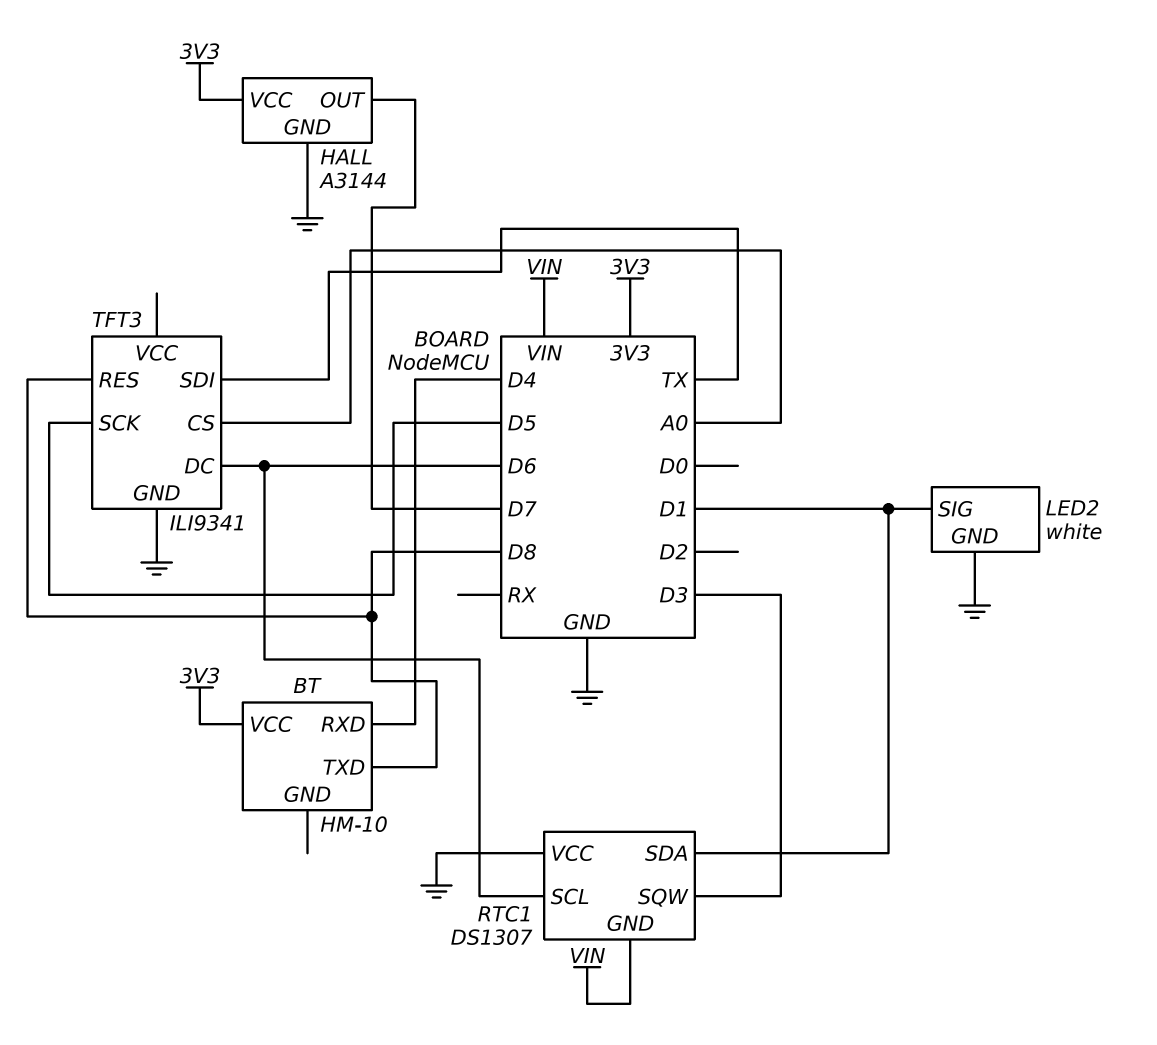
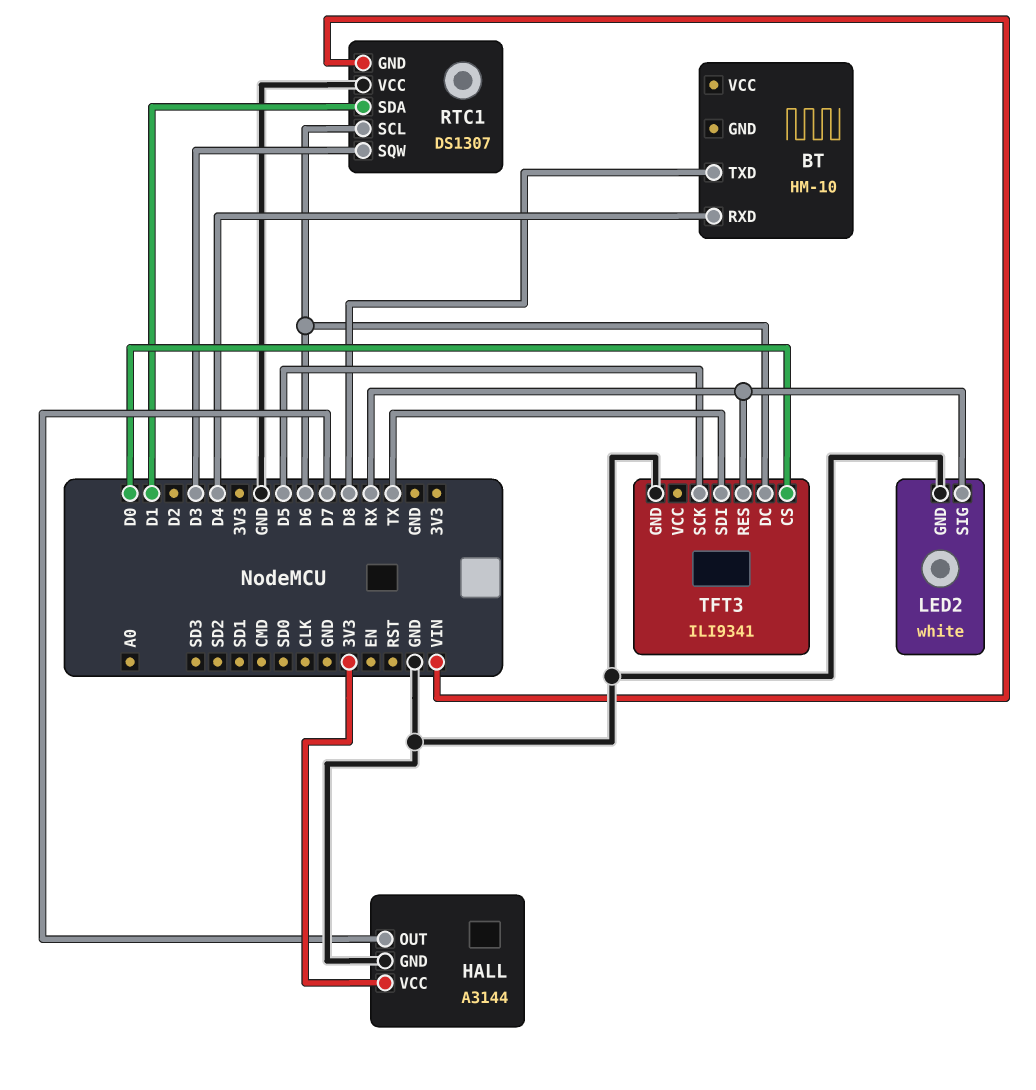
BT pin VCC: 3V3 -> none
LED2 pin SIG: D1 -> RX
TFT3 pin CS: A0 -> D0
TFT3 pin RES: D8 -> RX

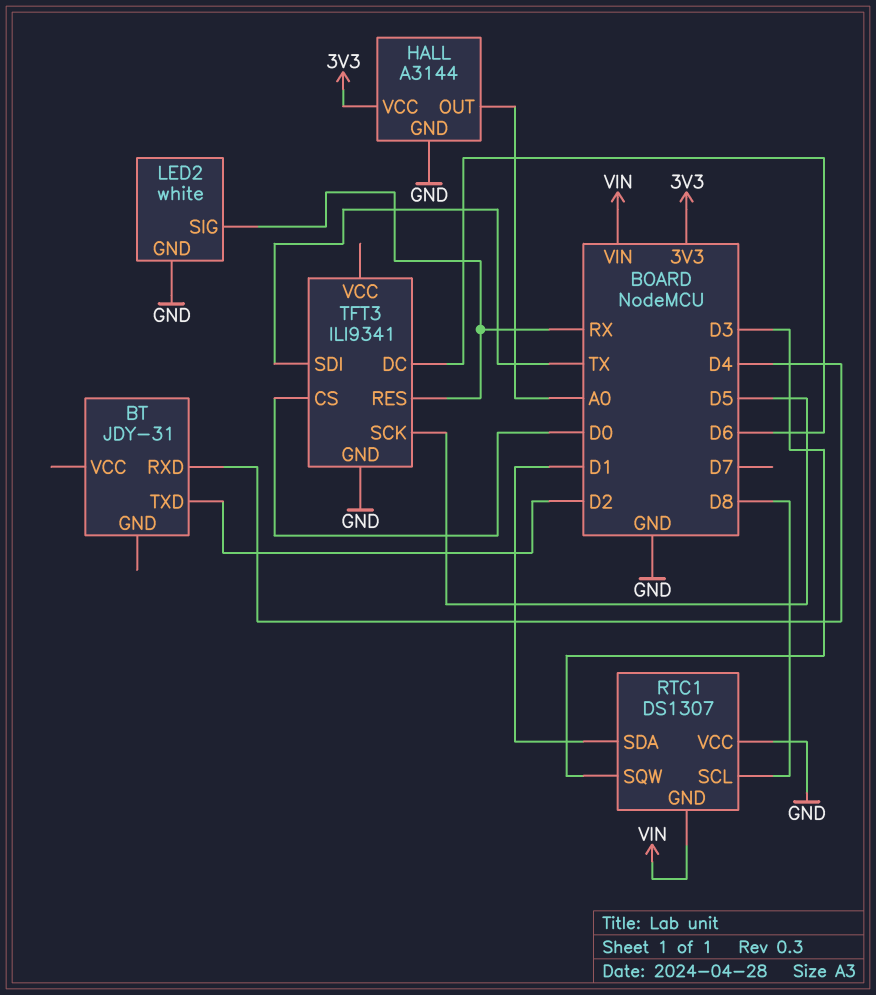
BT: HM-10 -> JDY-31
BT pin TXD: D8 -> D2
HALL pin OUT: D7 -> A0
RTC1 pin SCL: D6 -> D8

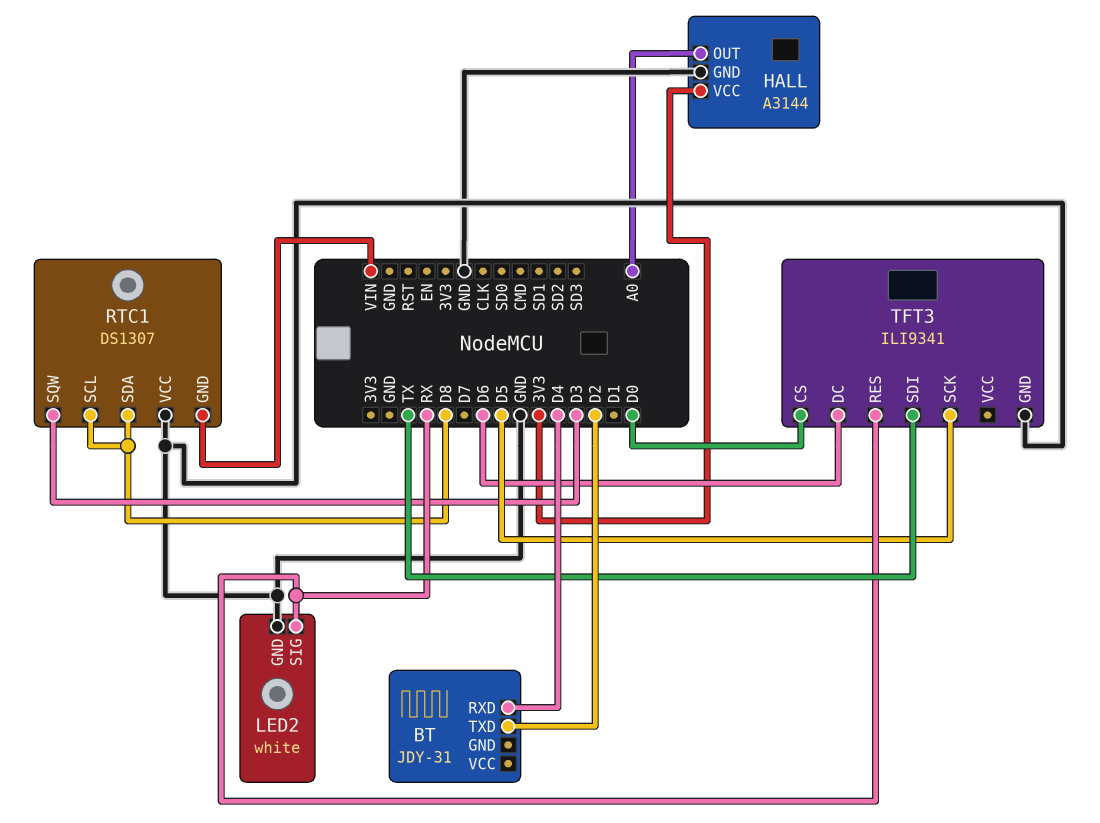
RTC1 pin SDA: D1 -> D8

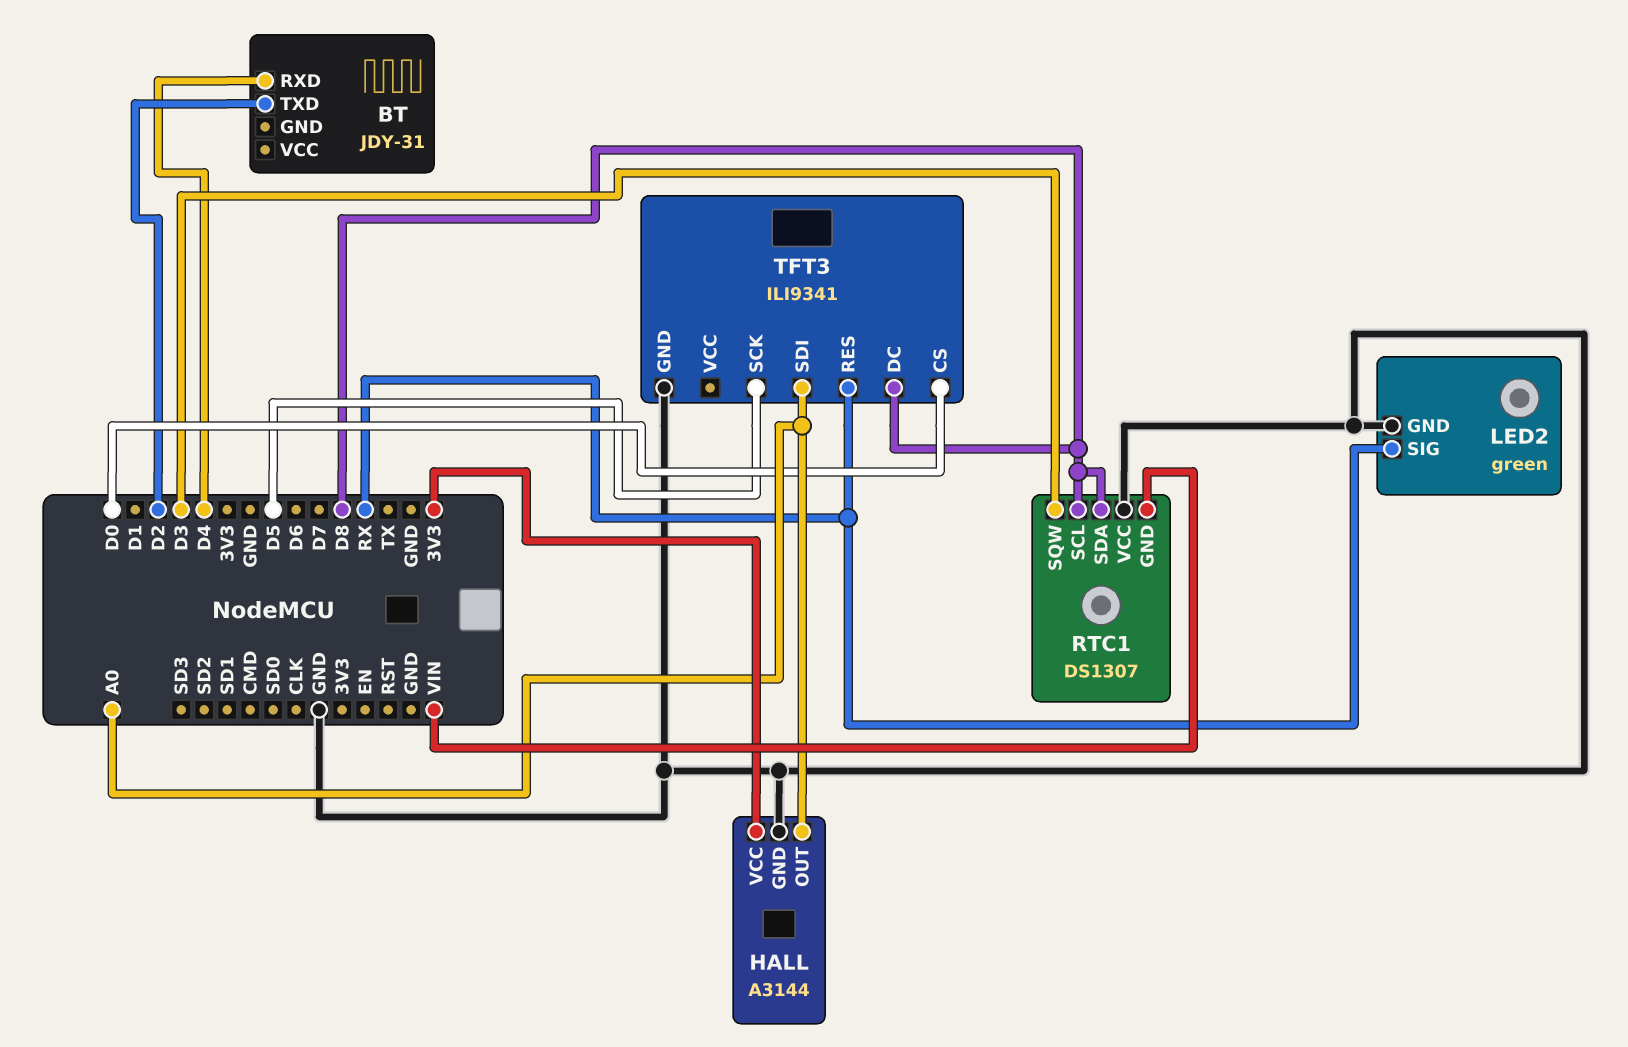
LED2: white -> green
TFT3 pin DC: D6 -> D8
TFT3 pin SDI: TX -> A0

